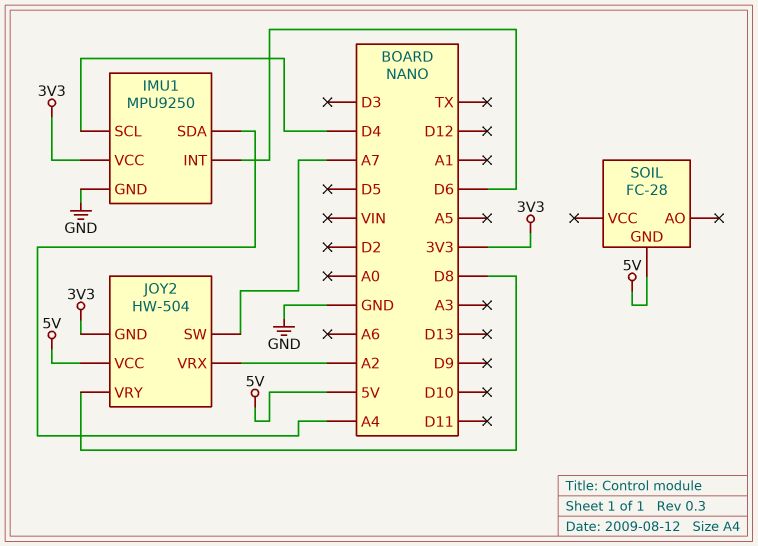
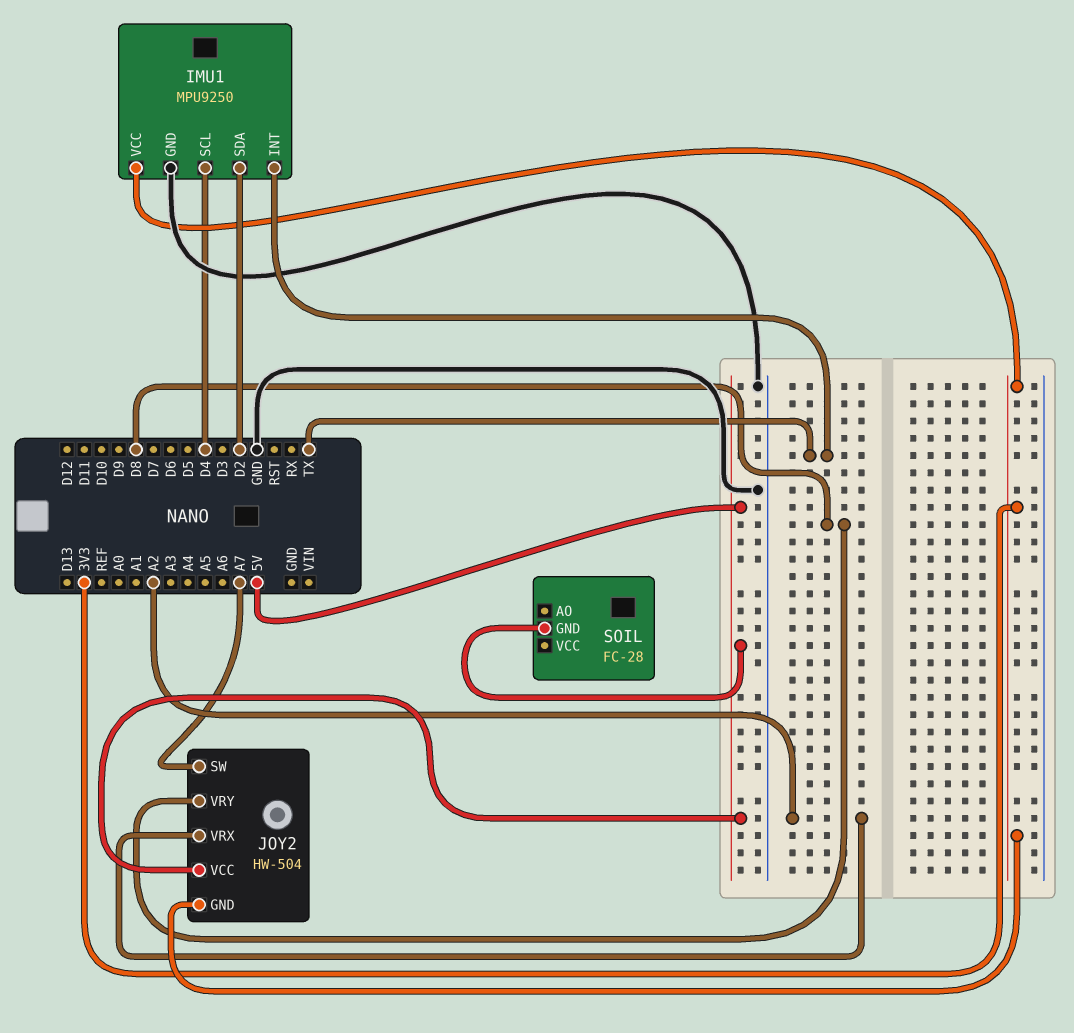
IMU1 pin INT: D6 -> TX
IMU1 pin SDA: A4 -> D2

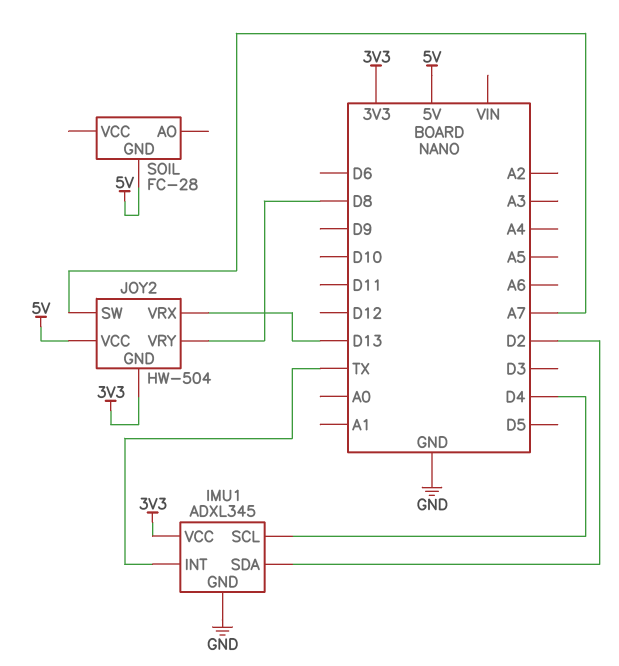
IMU1: MPU9250 -> ADXL345
JOY2 pin VRX: A2 -> D13

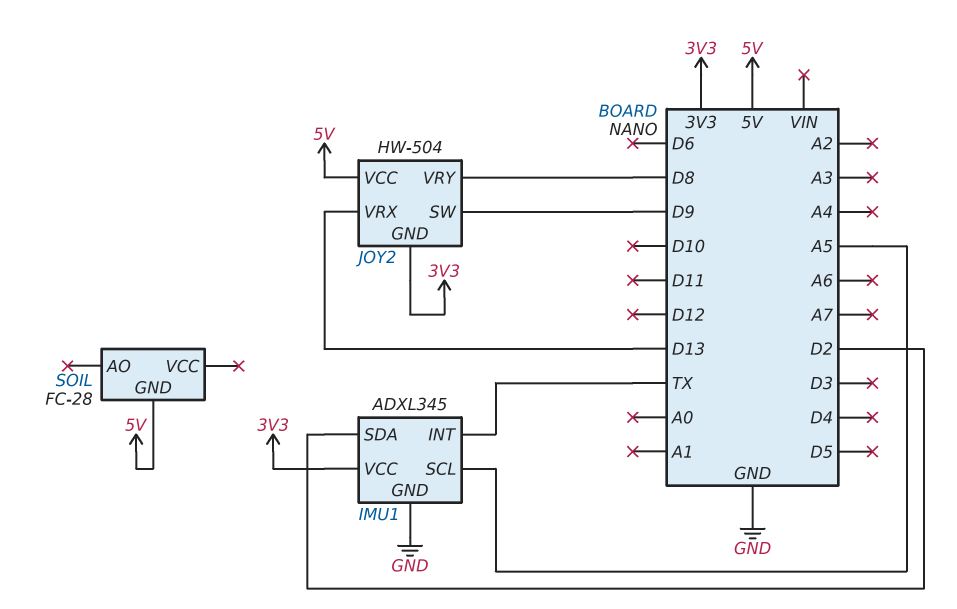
IMU1 pin SCL: D4 -> A5
JOY2 pin SW: A7 -> D9

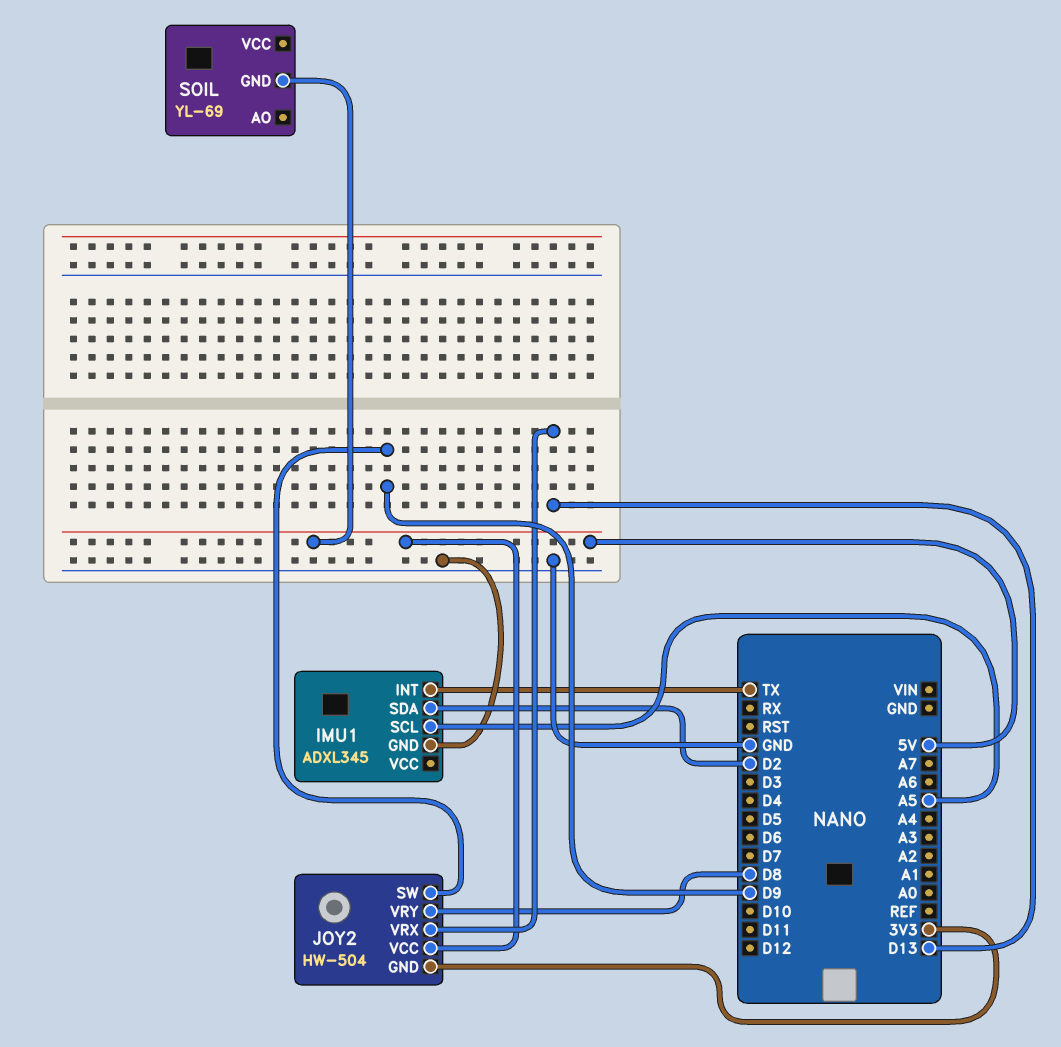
IMU1 pin VCC: 3V3 -> none
SOIL: FC-28 -> YL-69

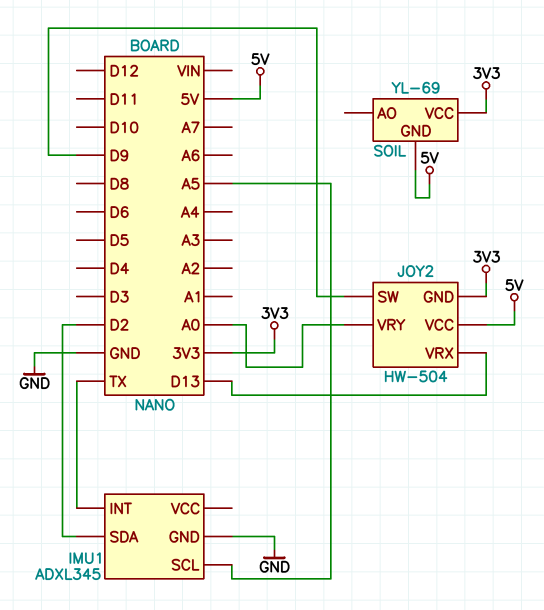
JOY2 pin VRY: D8 -> A0
SOIL pin VCC: none -> 3V3

